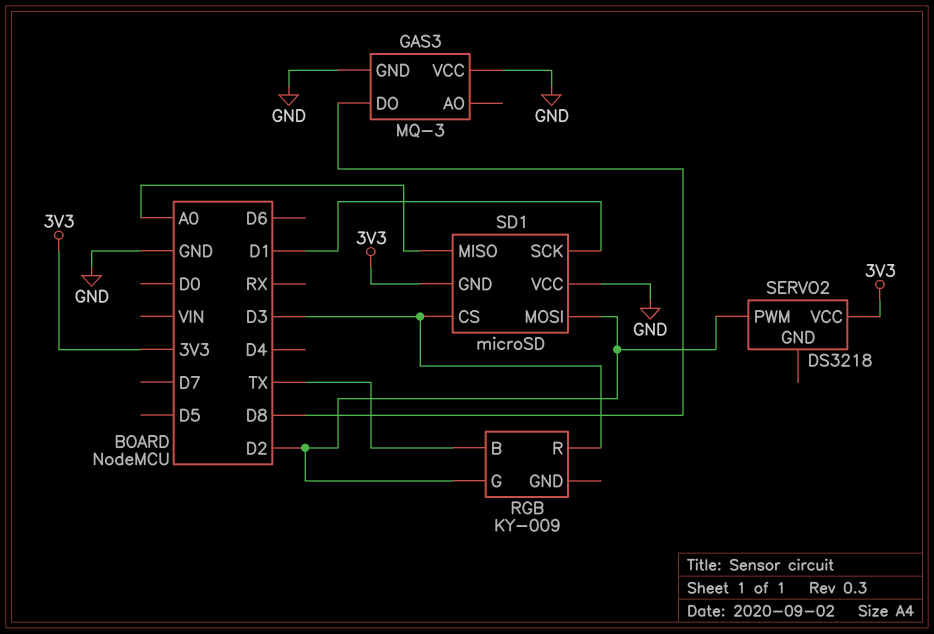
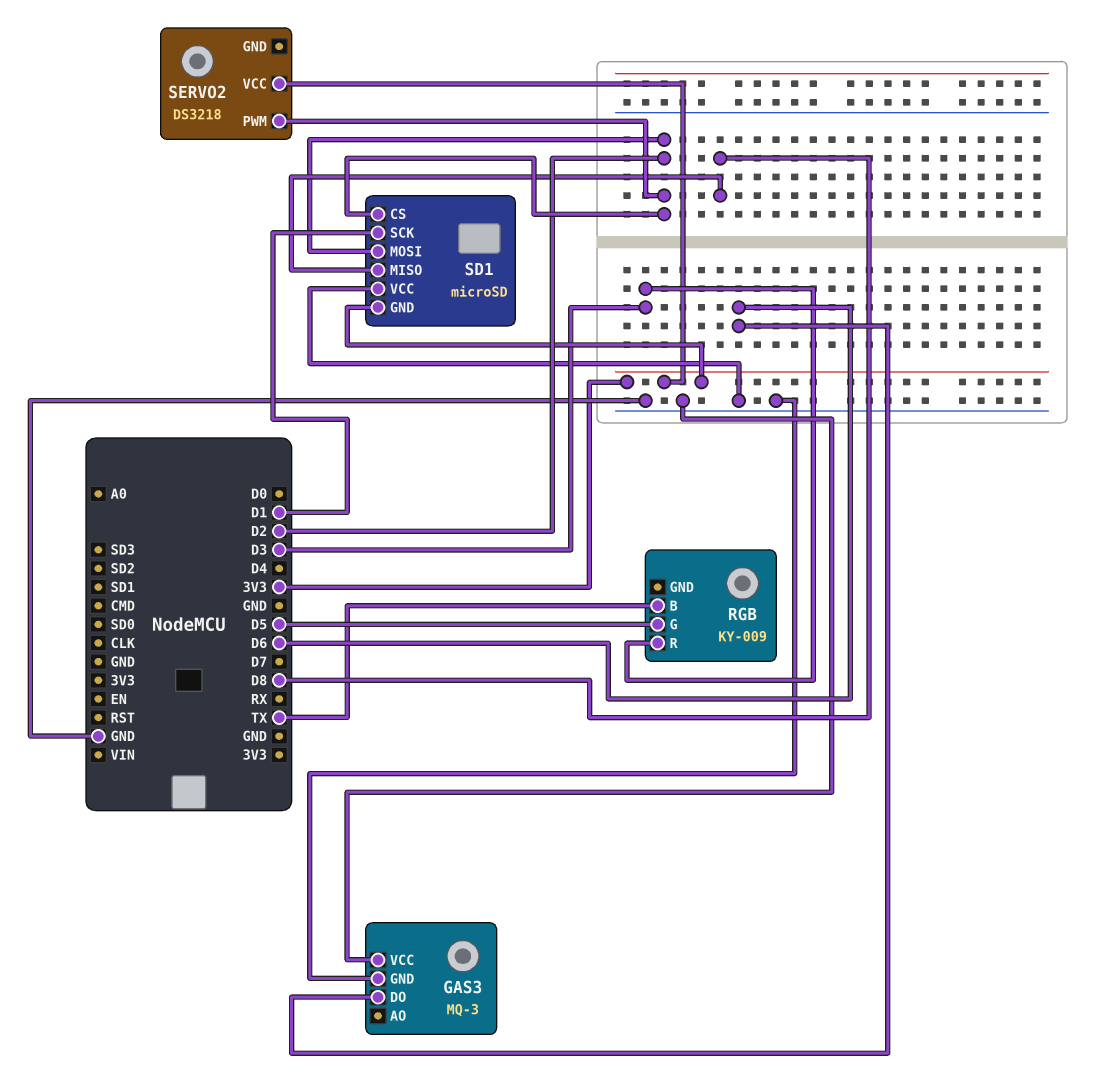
GAS3 pin DO: D8 -> D6
RGB pin G: D2 -> D5
SD1 pin CS: D3 -> D2
SD1 pin MISO: A0 -> D8

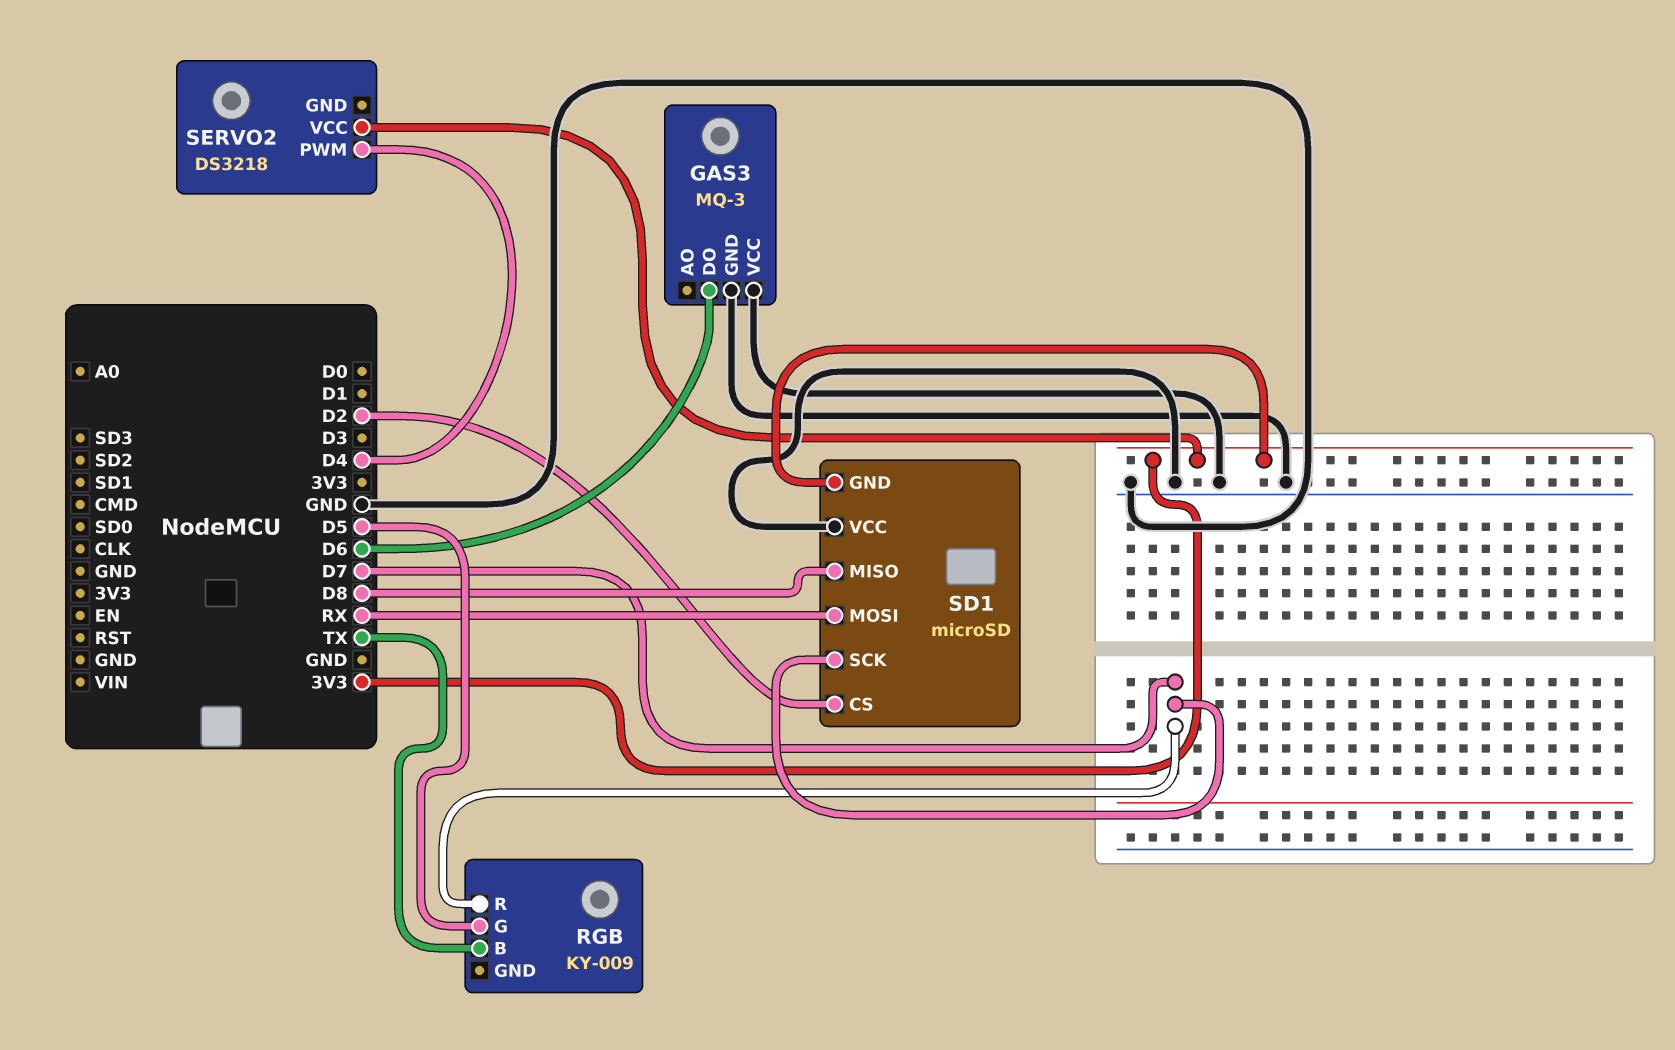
RGB pin R: D3 -> D7
SD1 pin MOSI: D2 -> RX
SD1 pin SCK: D1 -> D7
SERVO2 pin PWM: D2 -> D4

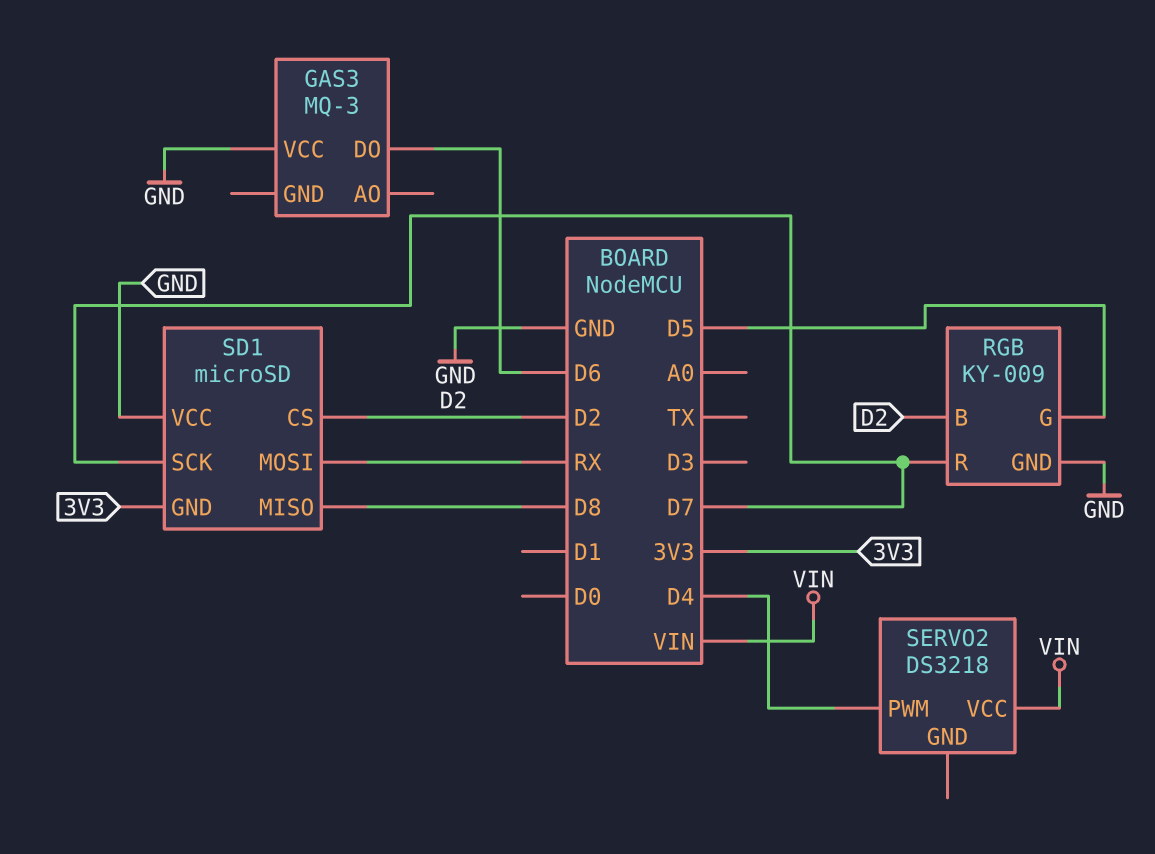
GAS3 pin GND: GND -> none
RGB pin B: TX -> D2
RGB pin GND: none -> GND
SERVO2 pin VCC: 3V3 -> VIN

